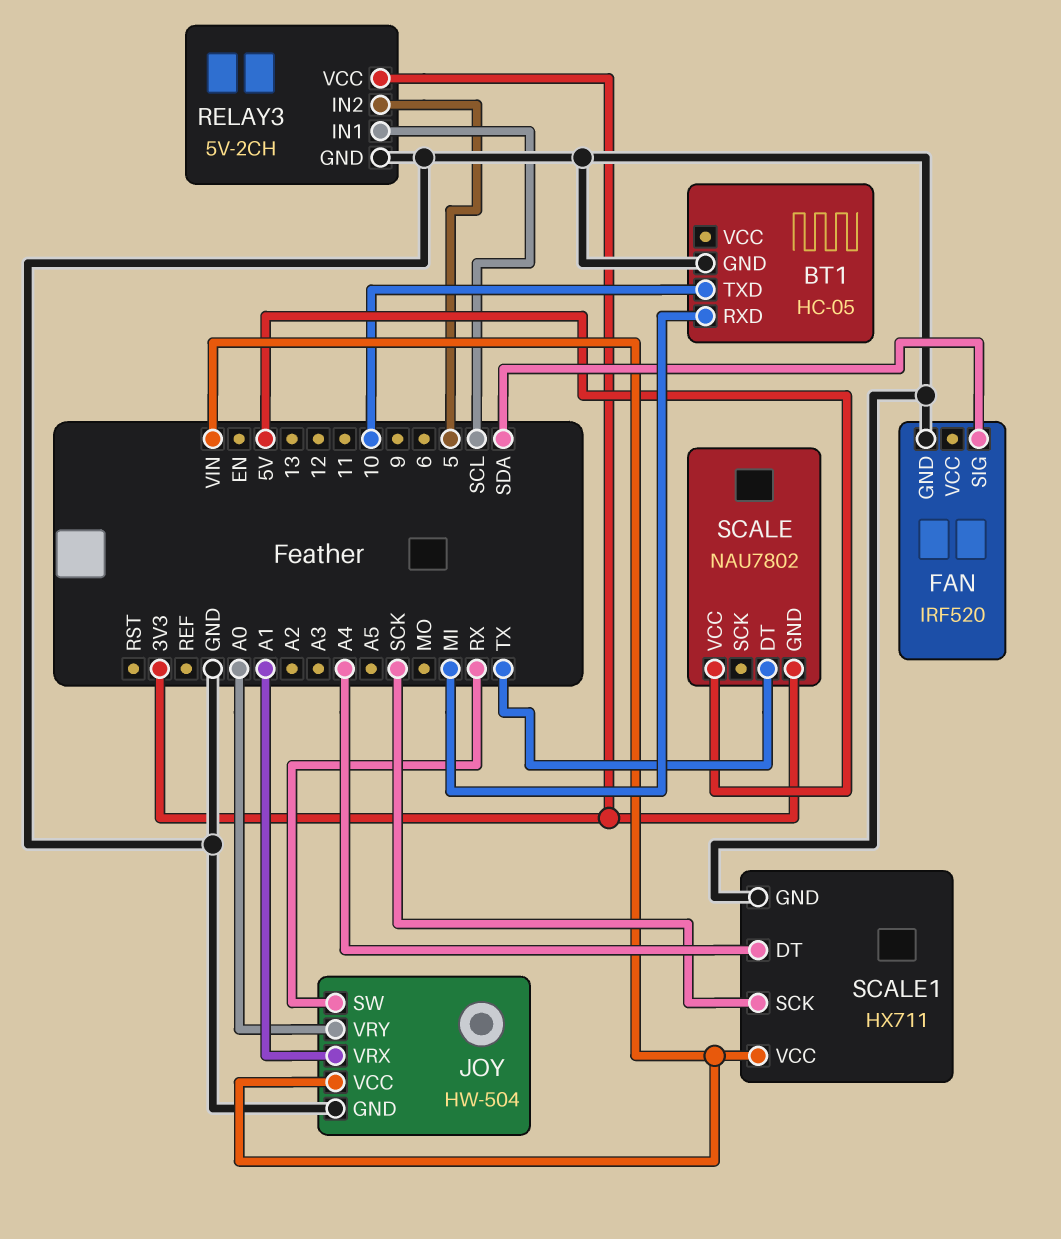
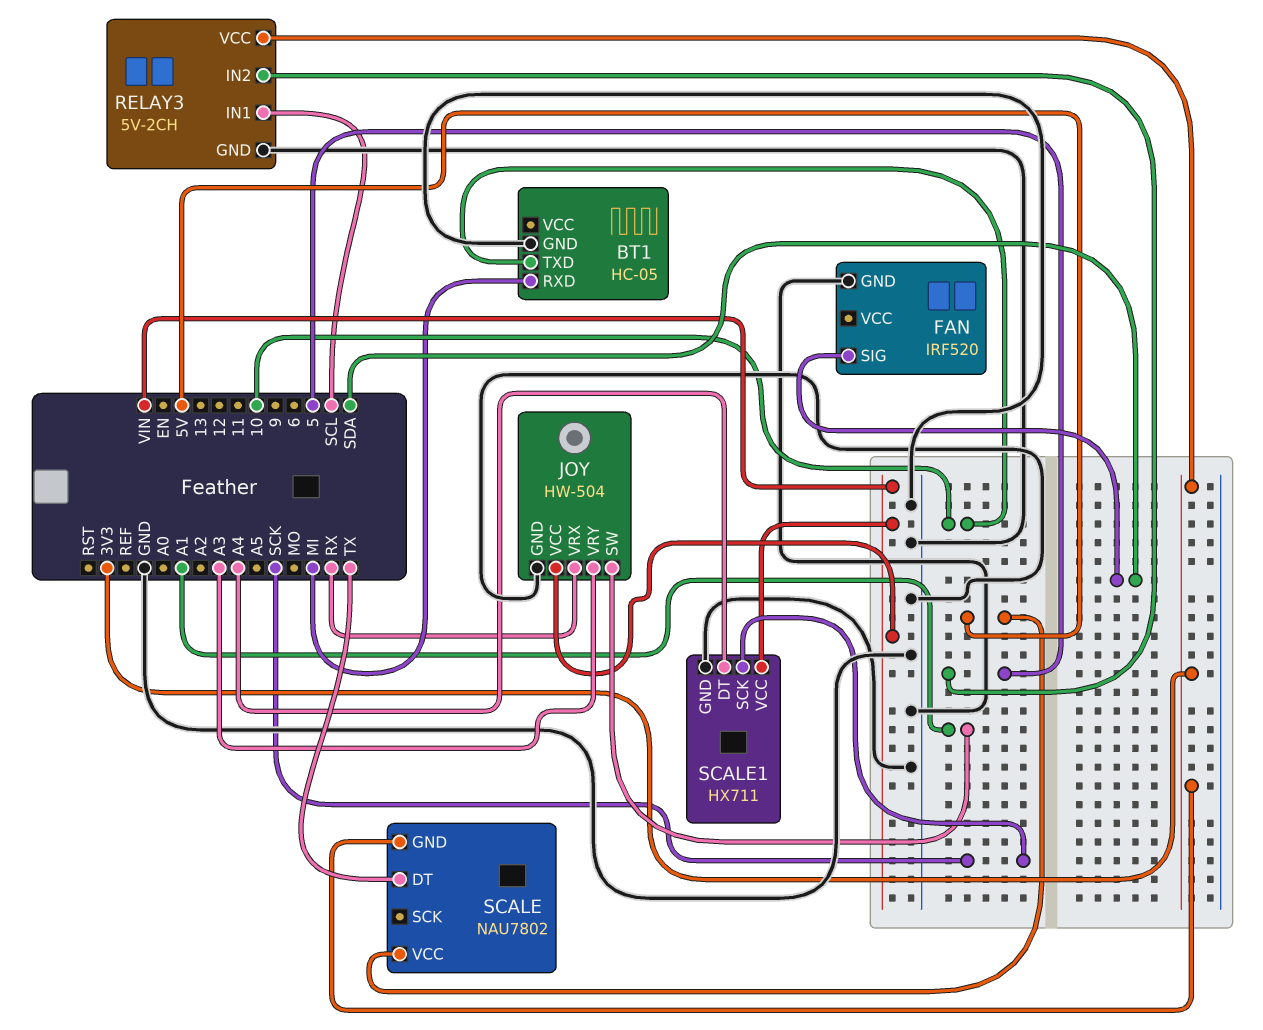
JOY pin SW: RX -> A1
JOY pin VRX: A1 -> RX
JOY pin VRY: A0 -> A3

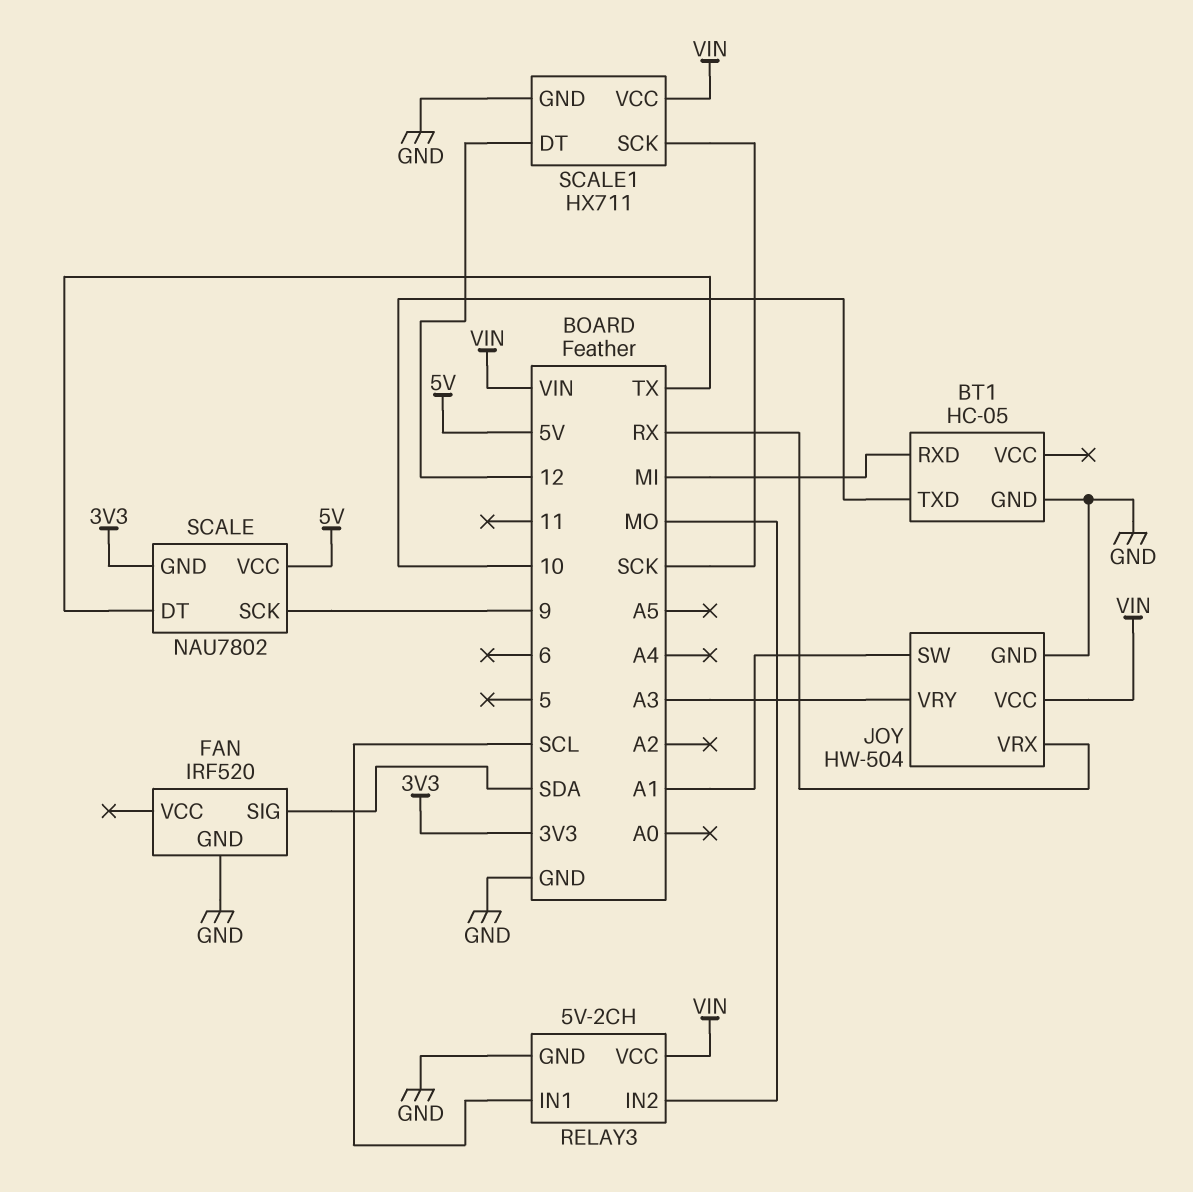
RELAY3 pin IN2: 5 -> MO
RELAY3 pin VCC: 3V3 -> VIN
SCALE pin SCK: none -> 9
SCALE1 pin DT: A4 -> 12

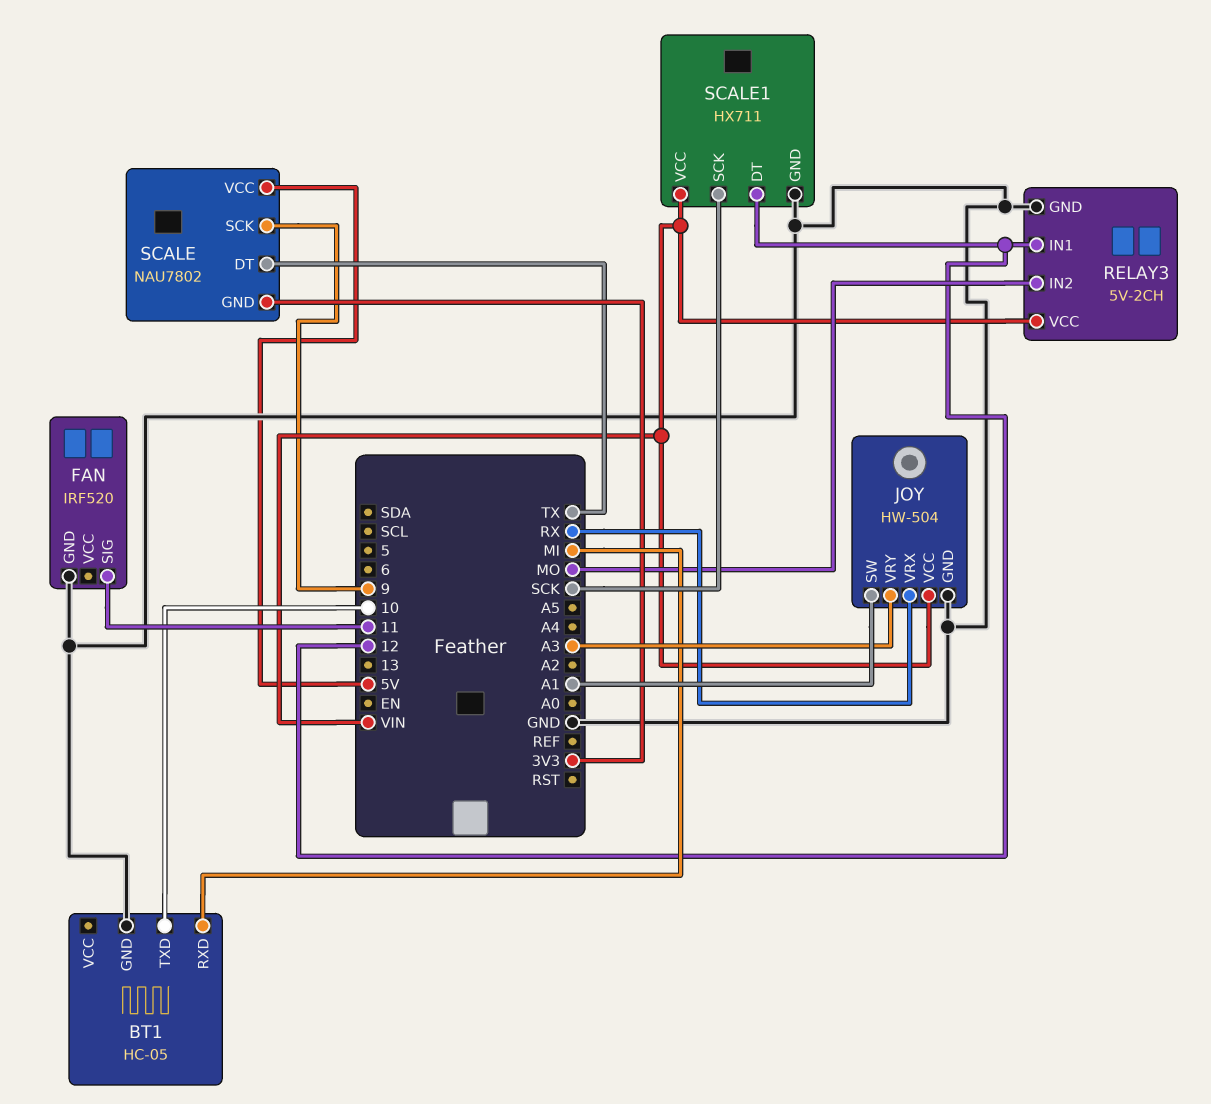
FAN pin SIG: SDA -> 11
RELAY3 pin IN1: SCL -> 12

